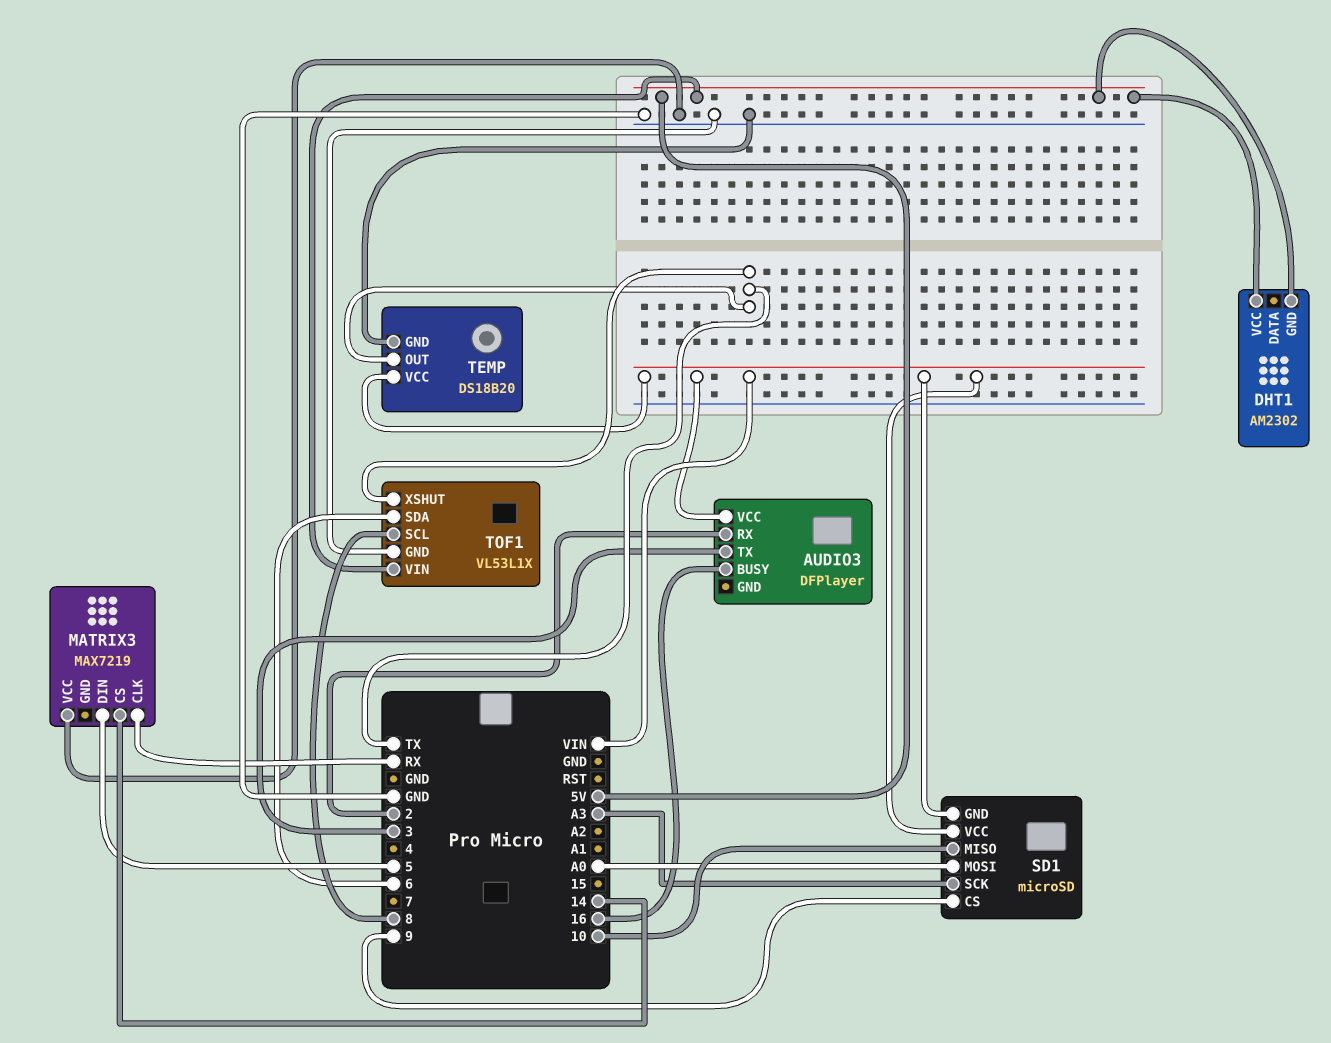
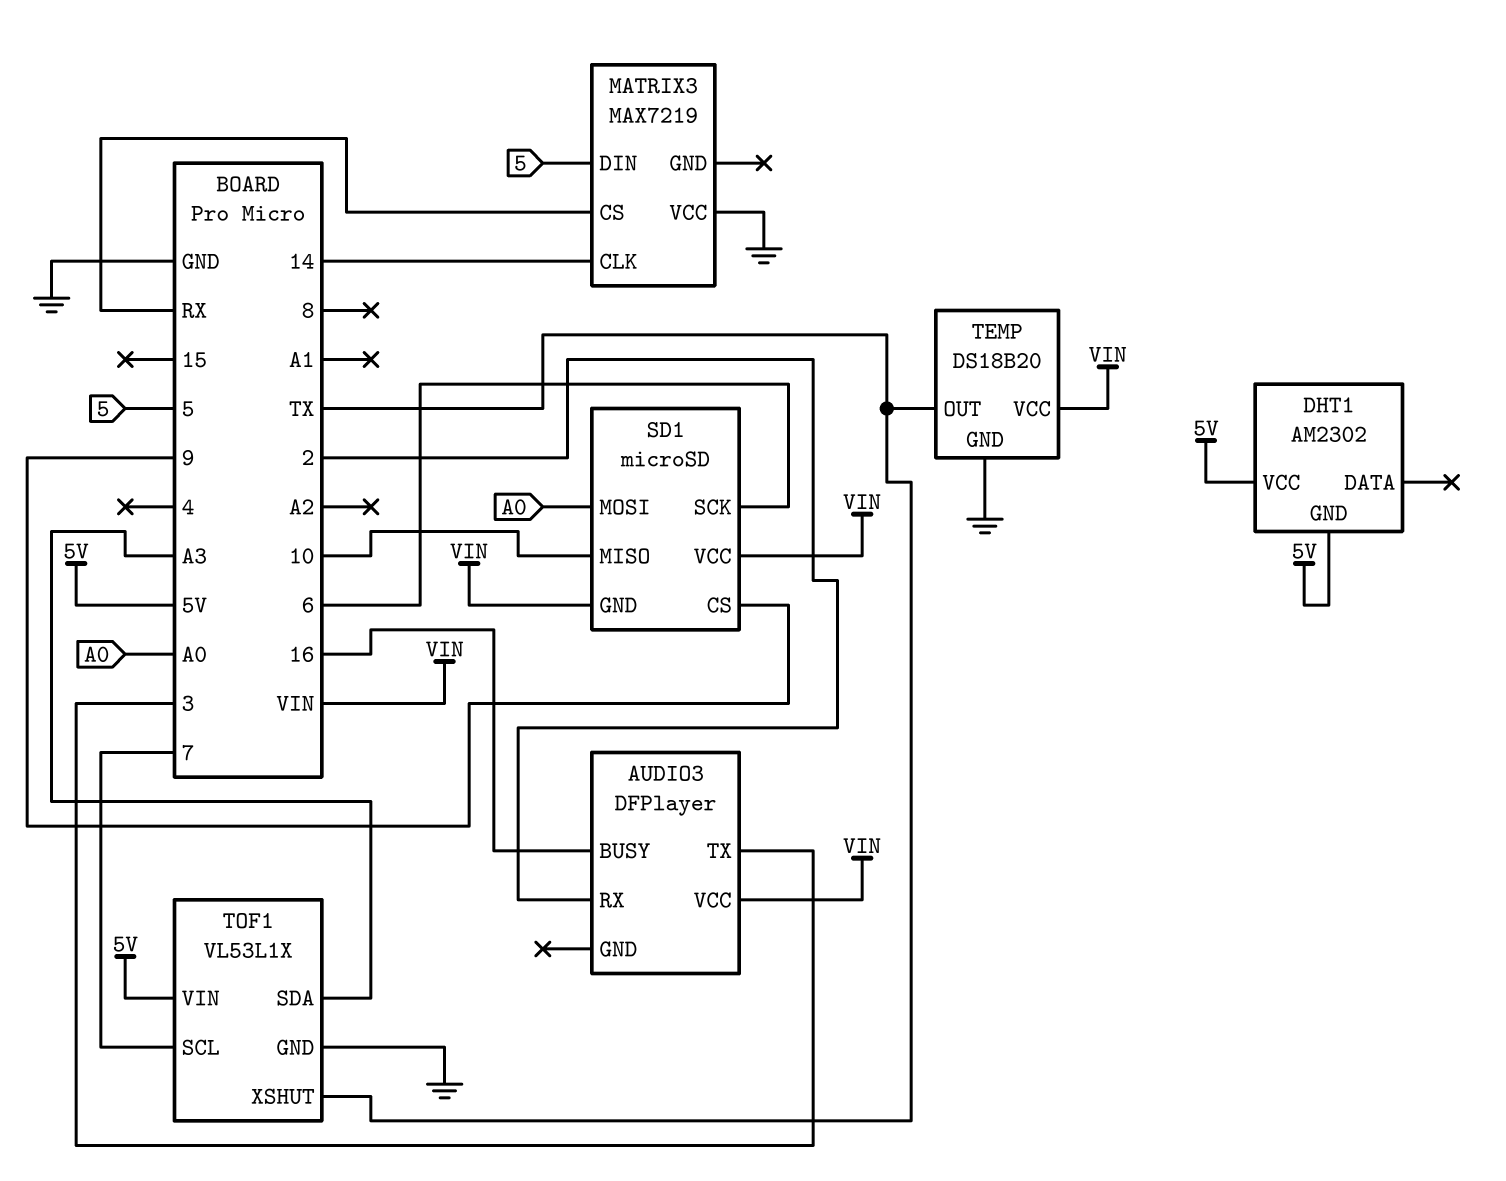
MATRIX3 pin CLK: RX -> 14
MATRIX3 pin CS: 14 -> RX
SD1 pin SCK: A3 -> 6
TOF1 pin SCL: 8 -> 7
TOF1 pin SDA: 6 -> A3

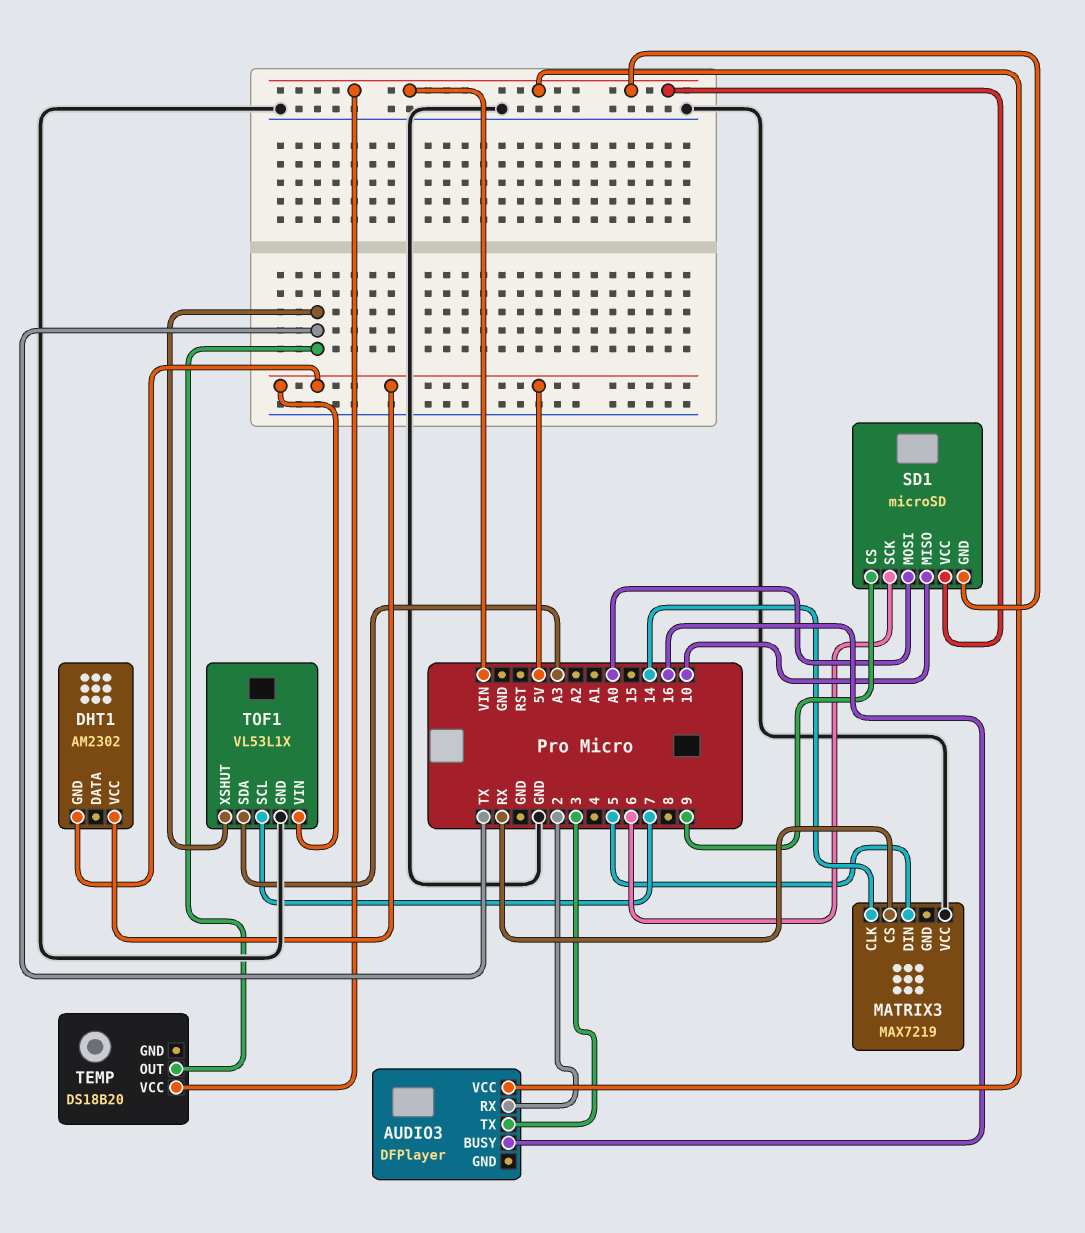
TEMP pin GND: GND -> none

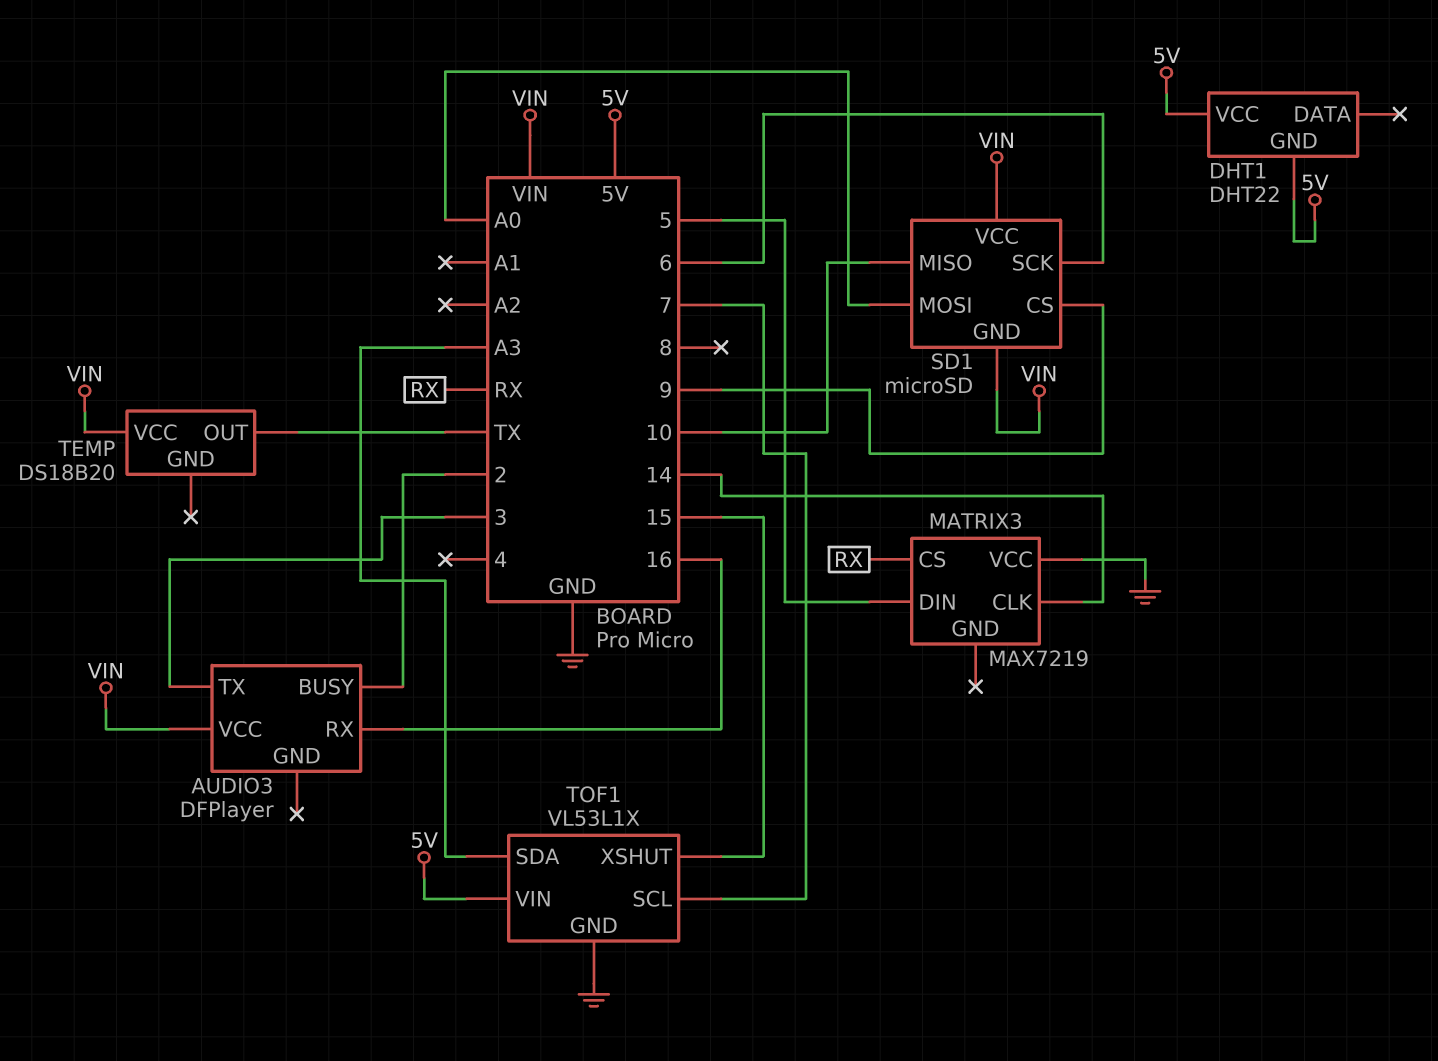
AUDIO3 pin BUSY: 16 -> 2
AUDIO3 pin RX: 2 -> 16
DHT1: AM2302 -> DHT22
TOF1 pin XSHUT: TX -> 15

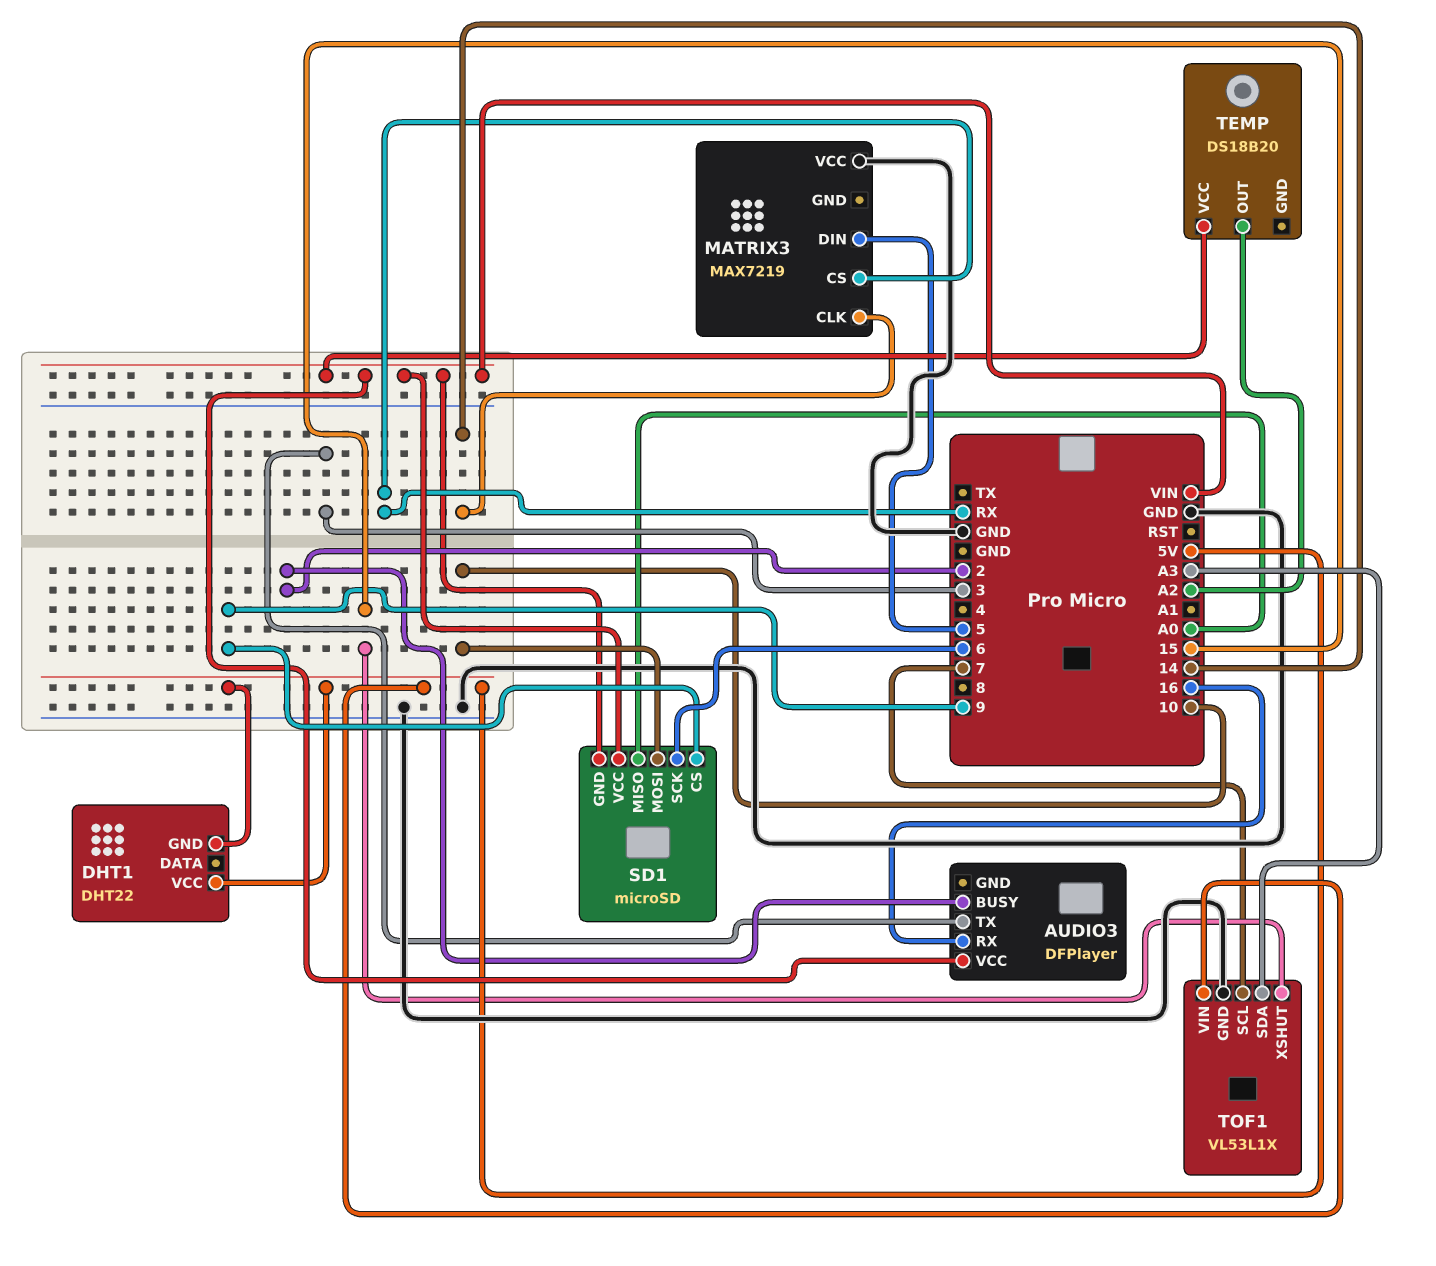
SD1 pin MISO: 10 -> A0
SD1 pin MOSI: A0 -> 10
TEMP pin OUT: TX -> A2

